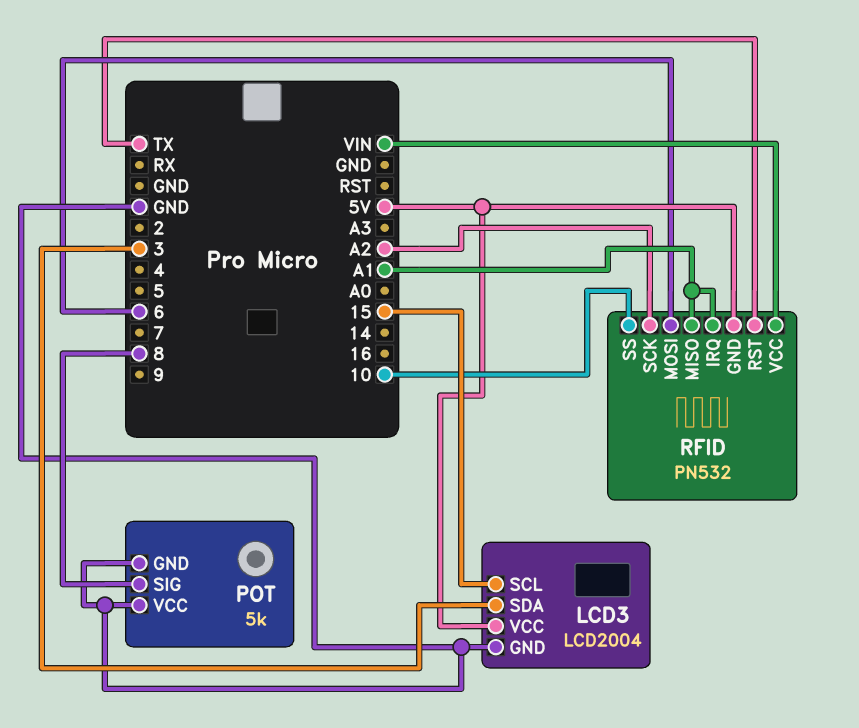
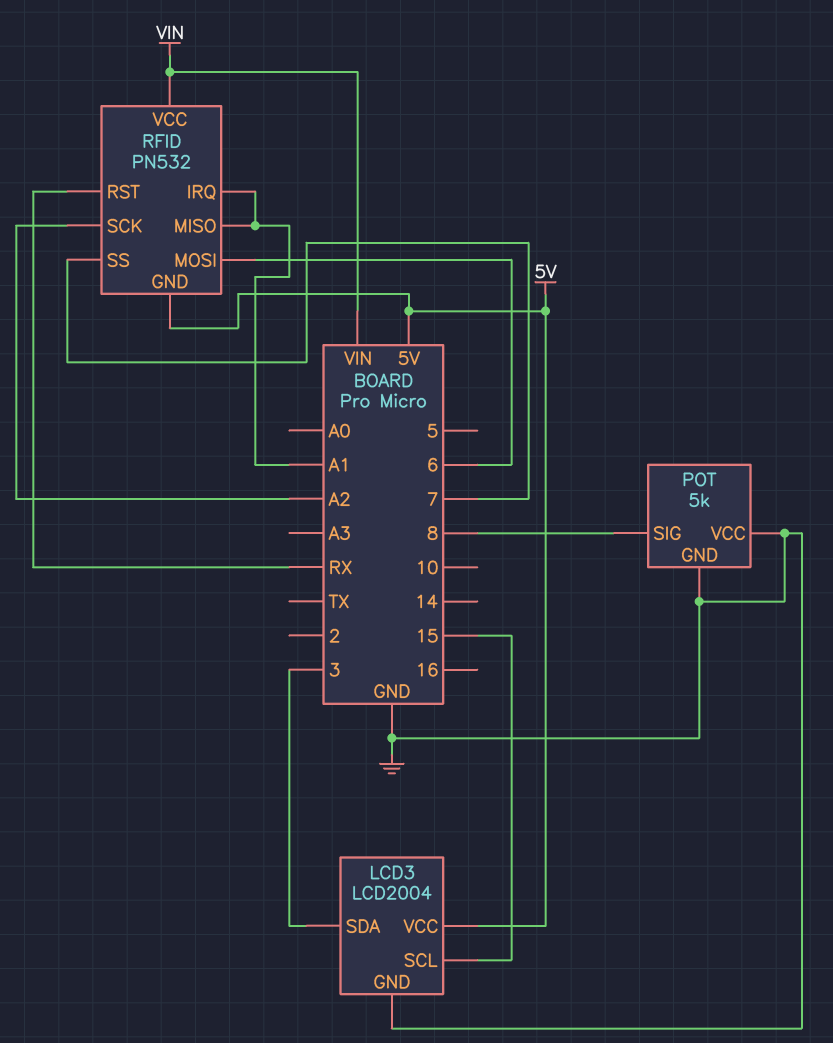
RFID pin RST: TX -> RX
RFID pin SS: 10 -> 7

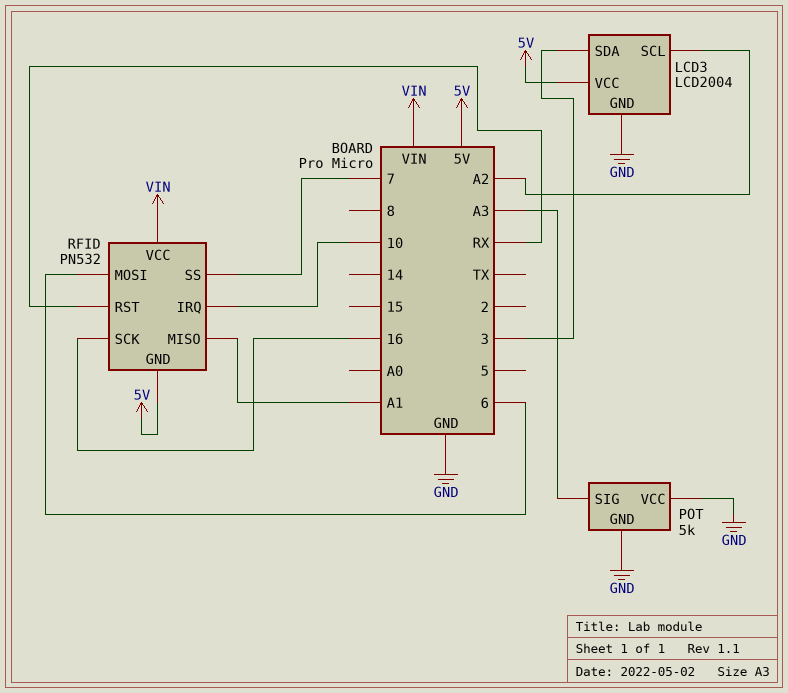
LCD3 pin SCL: 15 -> A2
POT pin SIG: 8 -> A3
RFID pin IRQ: A1 -> 10
RFID pin SCK: A2 -> 16

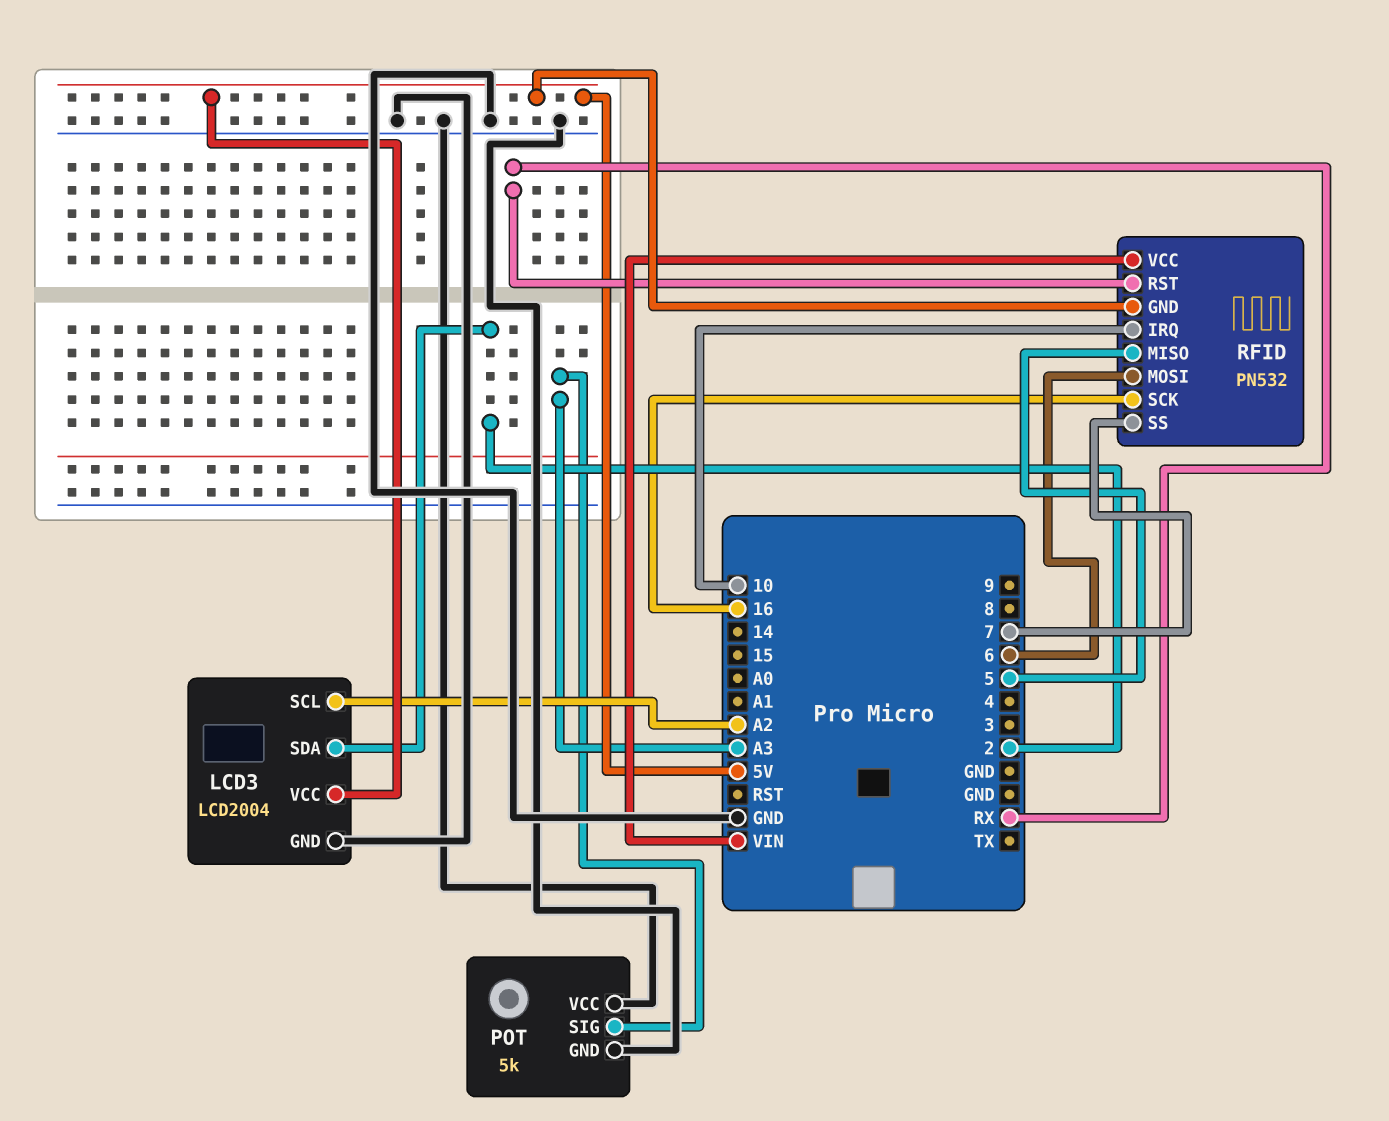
LCD3 pin SDA: 3 -> 2
RFID pin MISO: A1 -> 5

